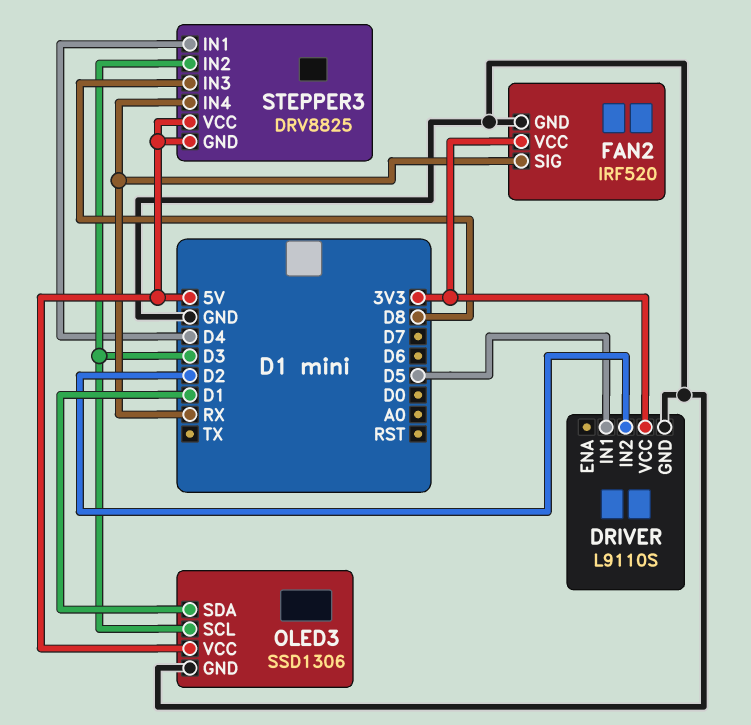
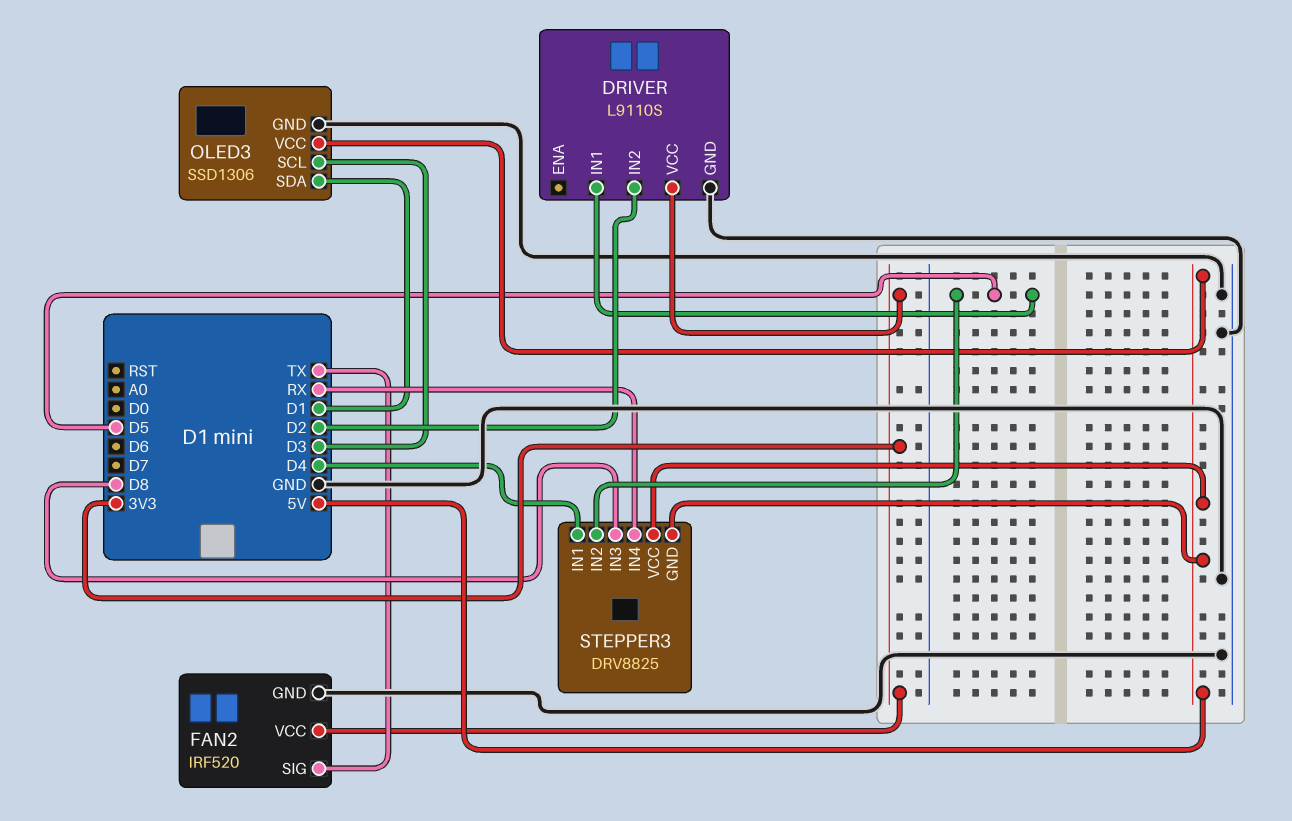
FAN2 pin SIG: RX -> TX
STEPPER3 pin IN2: D3 -> D5

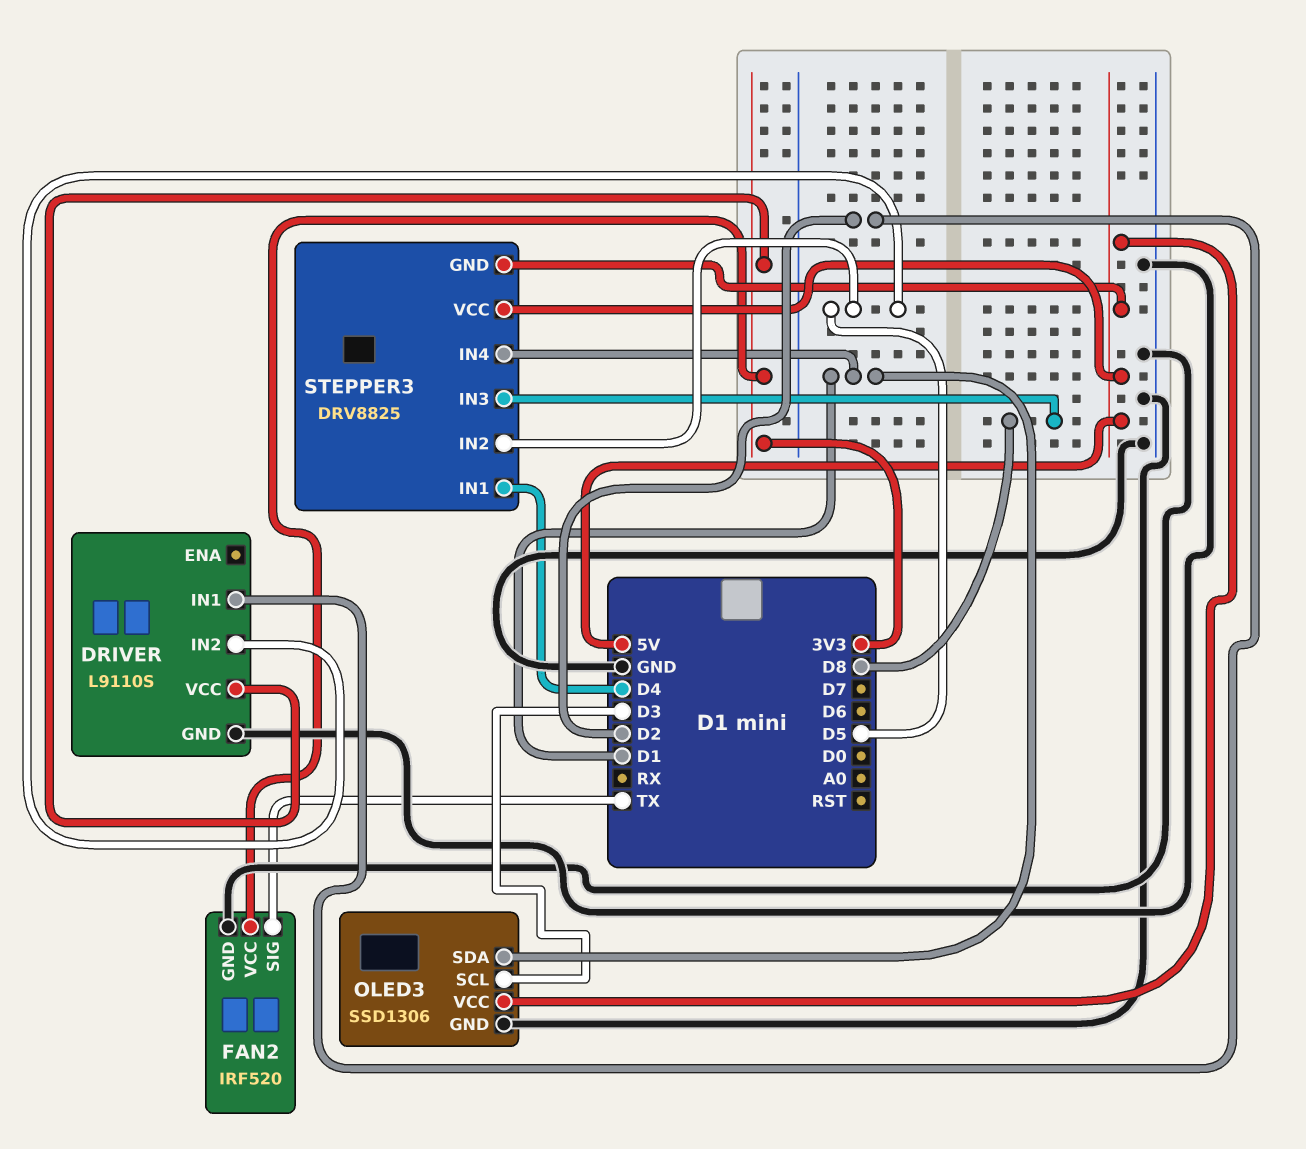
DRIVER pin IN1: D5 -> D2
DRIVER pin IN2: D2 -> D5
STEPPER3 pin IN4: RX -> D1

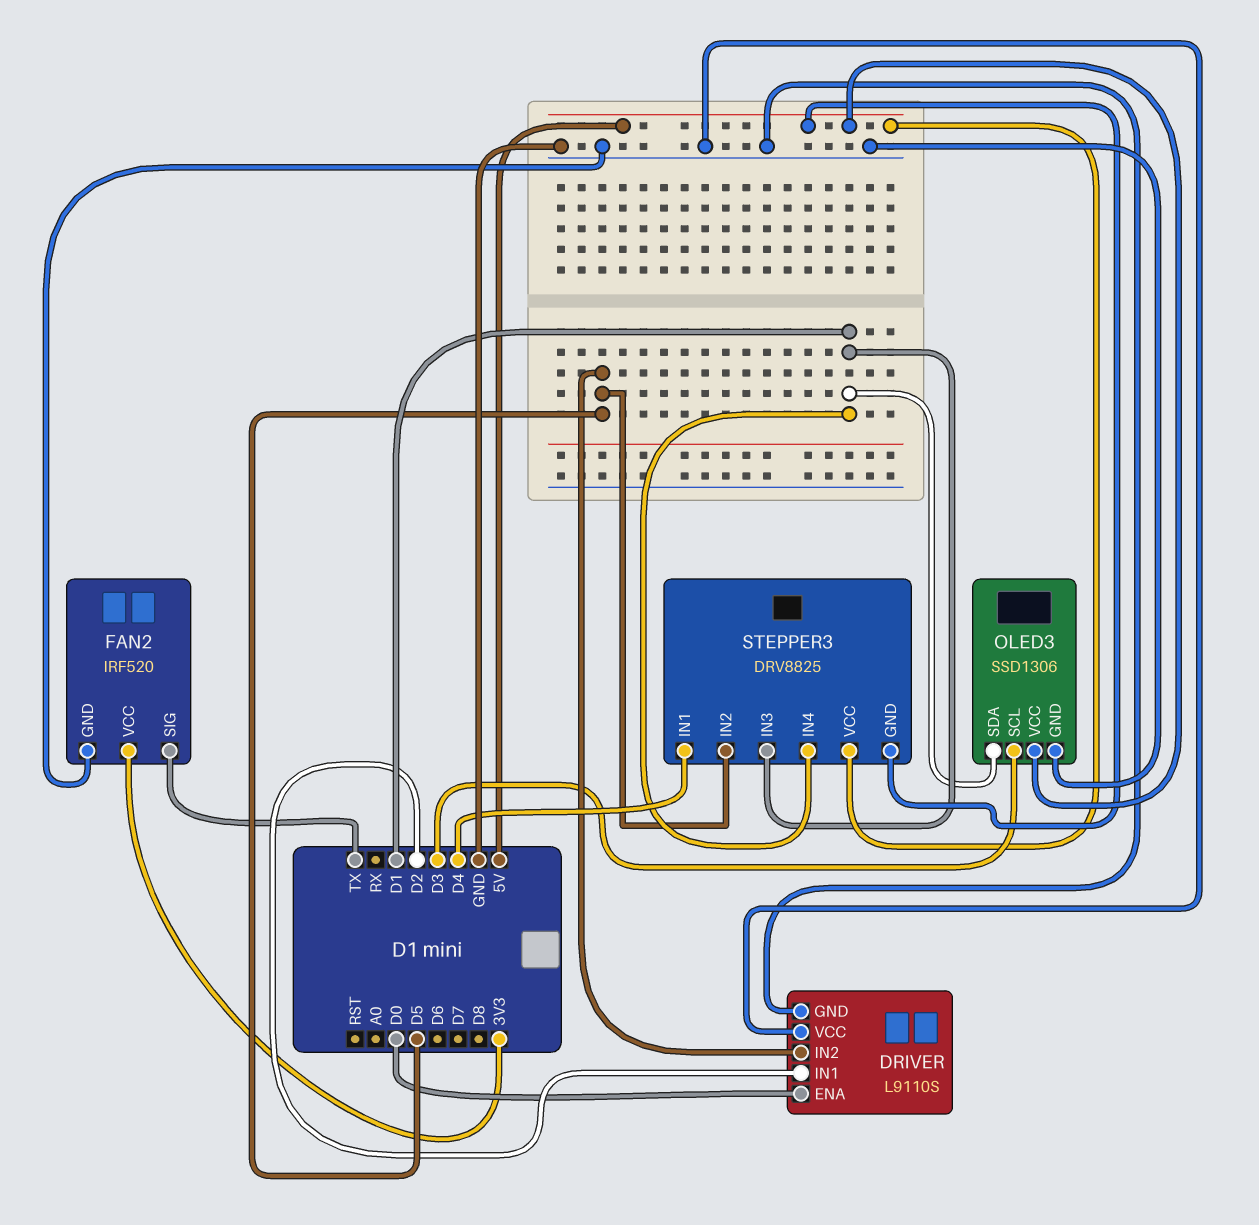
DRIVER pin ENA: none -> D0
DRIVER pin VCC: 3V3 -> GND
STEPPER3 pin IN3: D8 -> D1

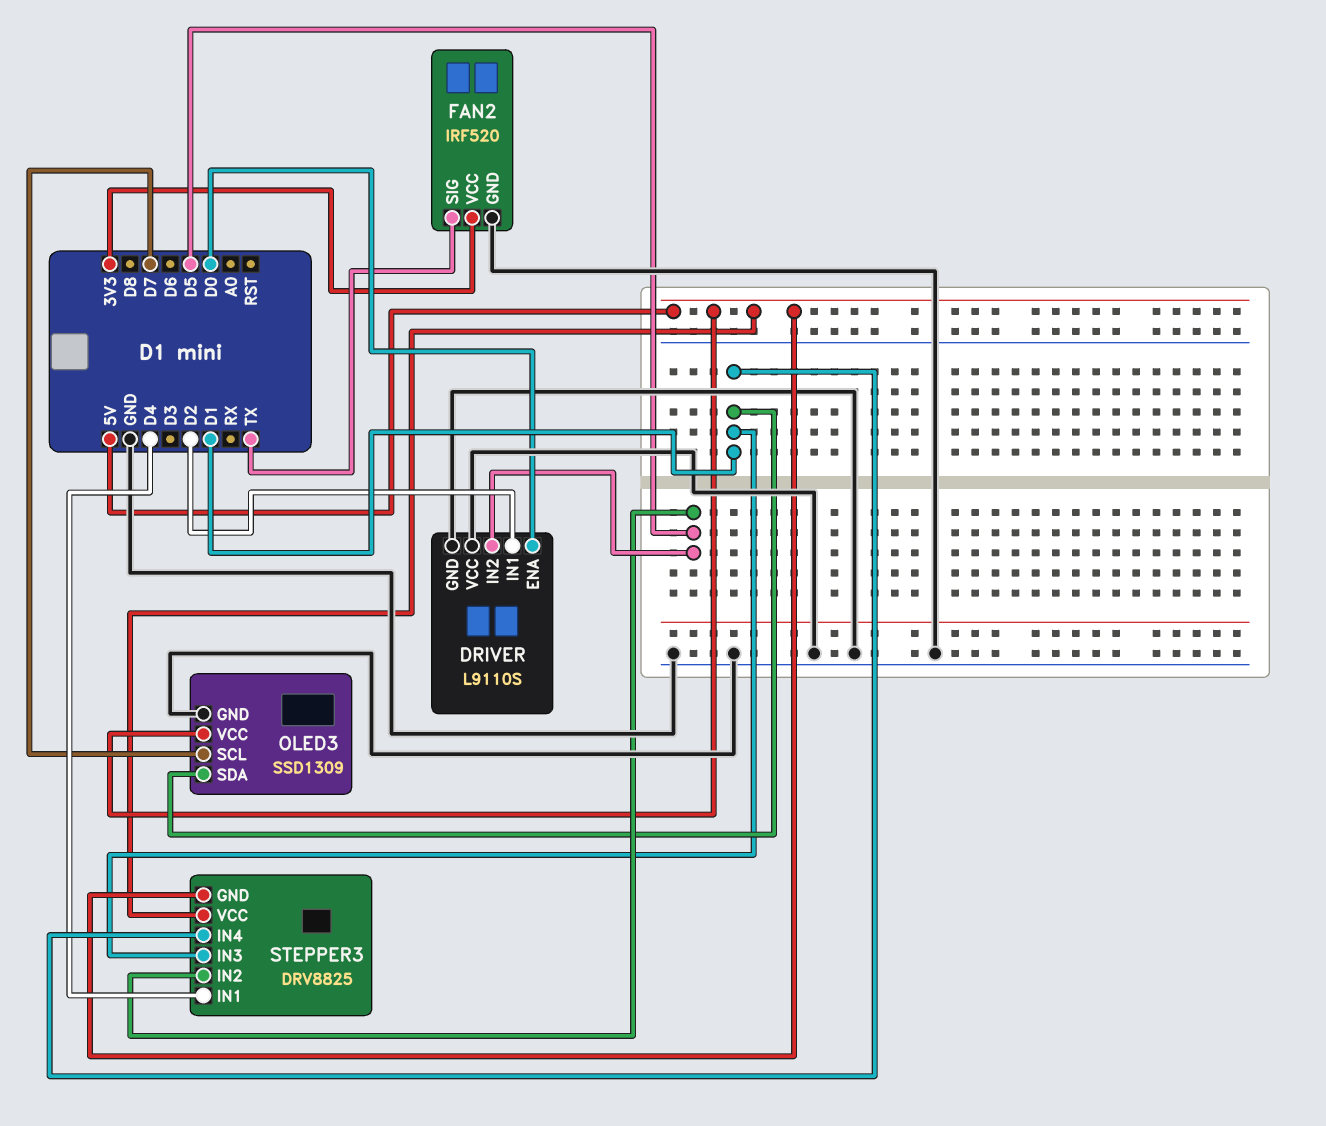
OLED3: SSD1306 -> SSD1309
OLED3 pin SCL: D3 -> D7

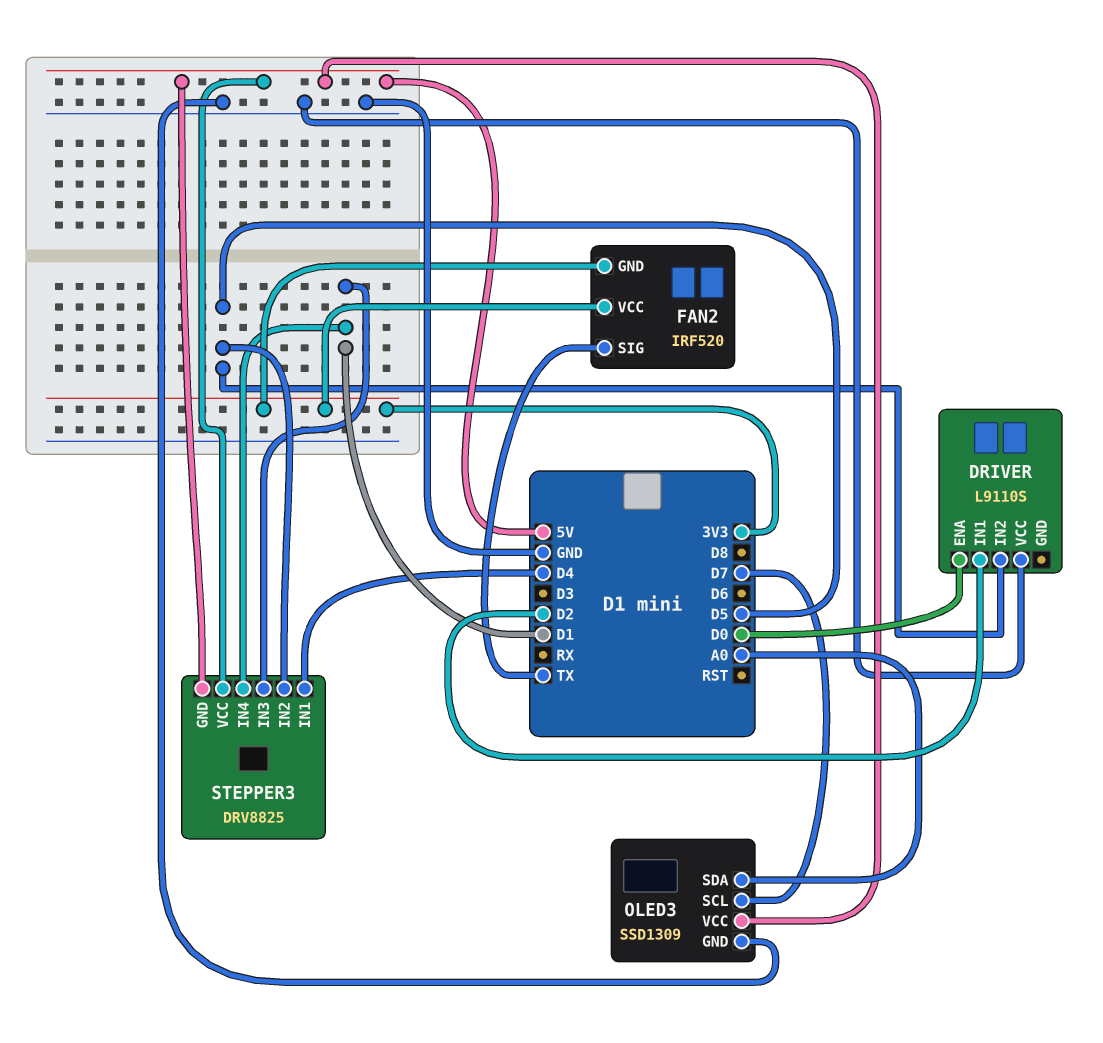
DRIVER pin GND: GND -> none
FAN2 pin GND: GND -> 3V3
OLED3 pin SDA: D1 -> A0

